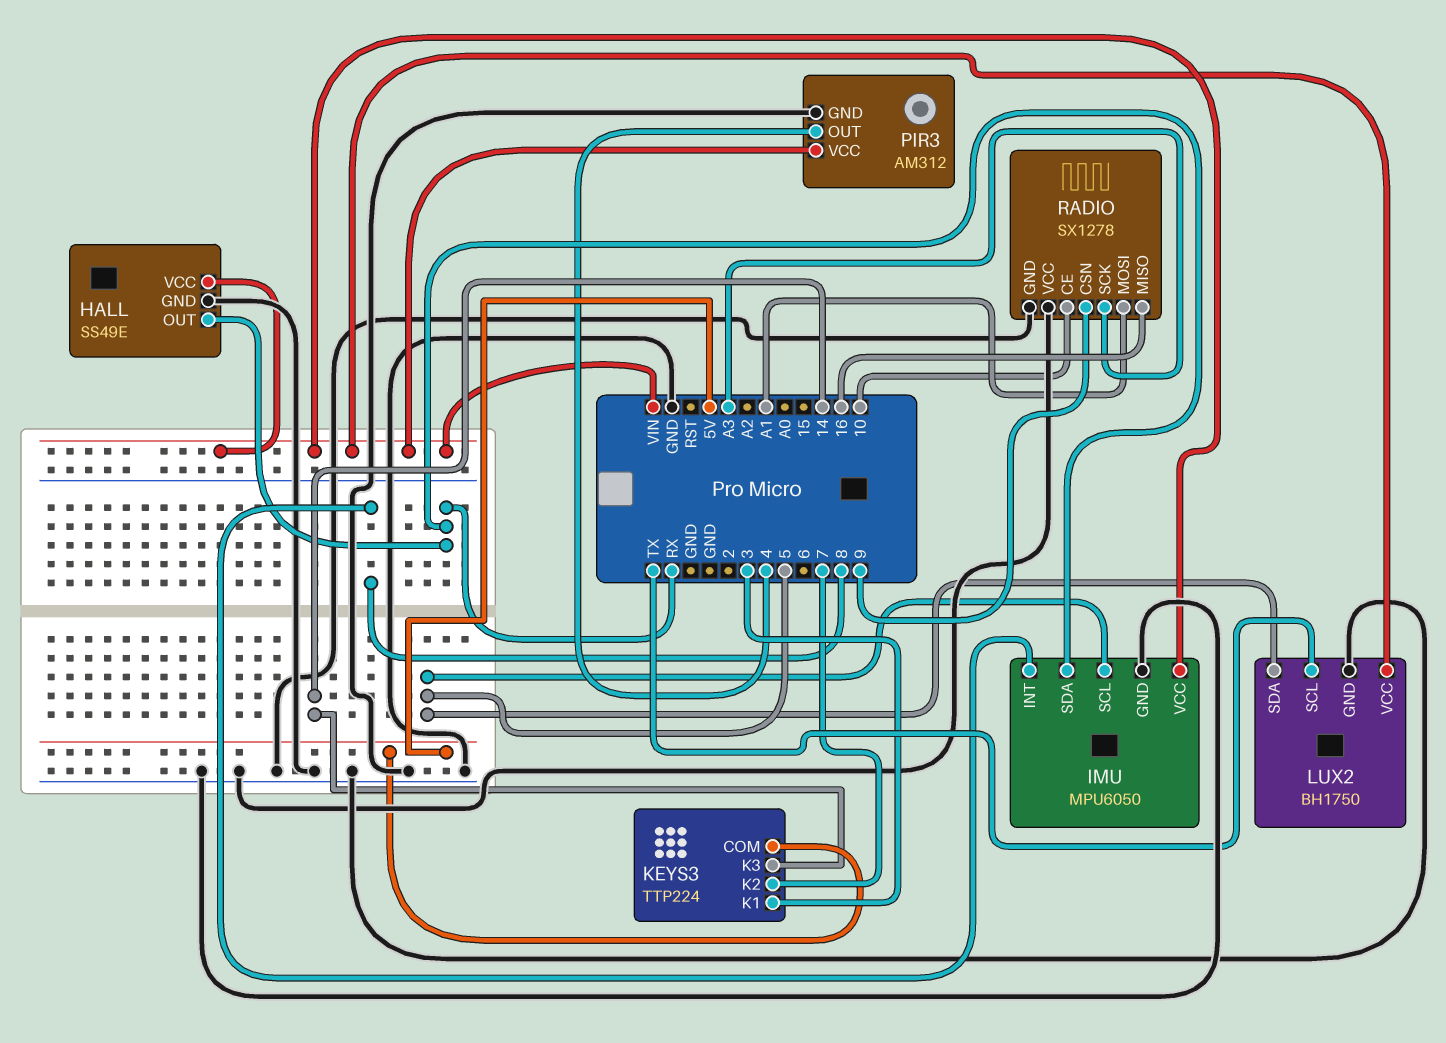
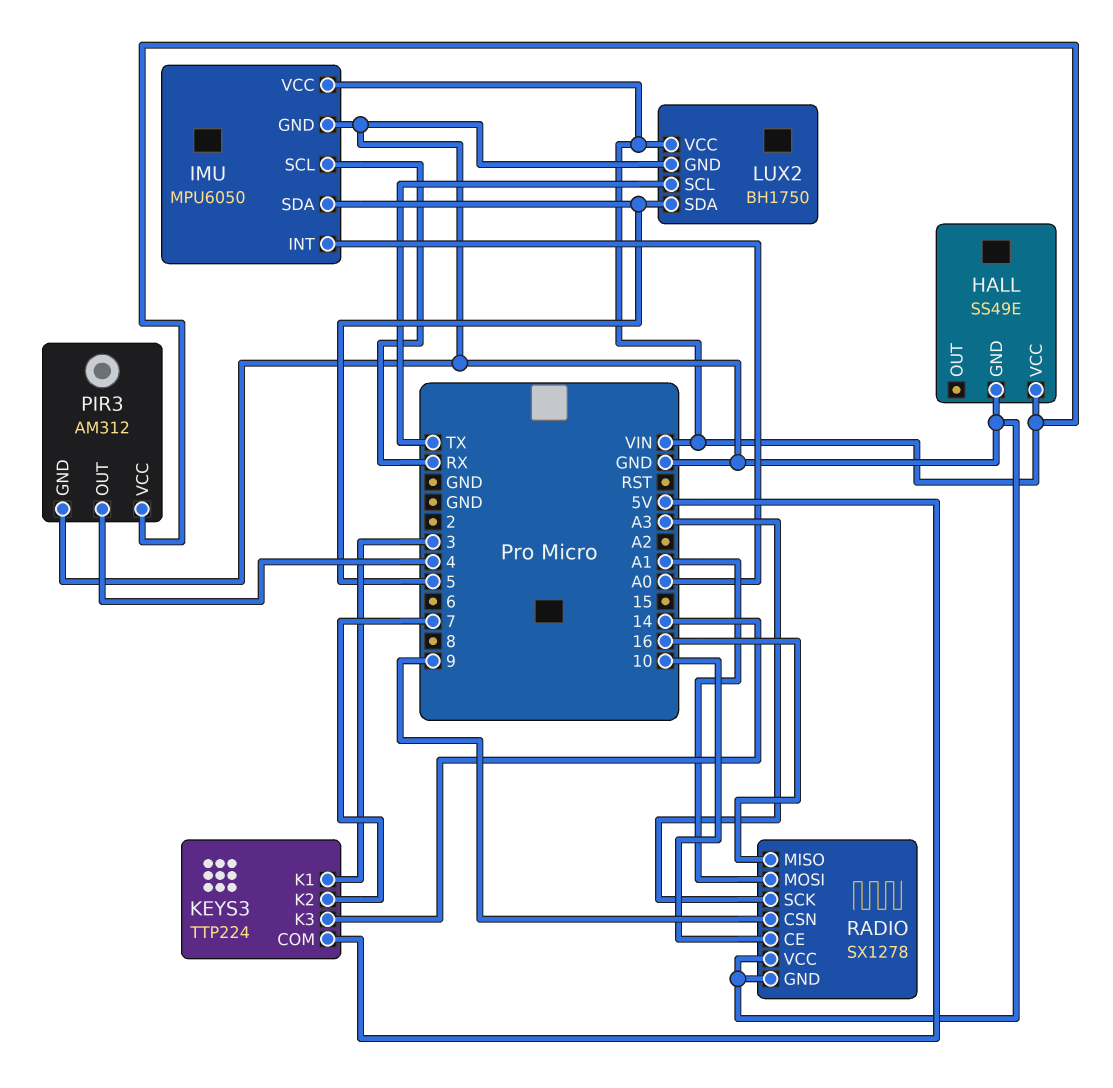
HALL pin OUT: RX -> none
IMU pin INT: 8 -> A0
IMU pin SCL: 5 -> RX
IMU pin SDA: RX -> 5

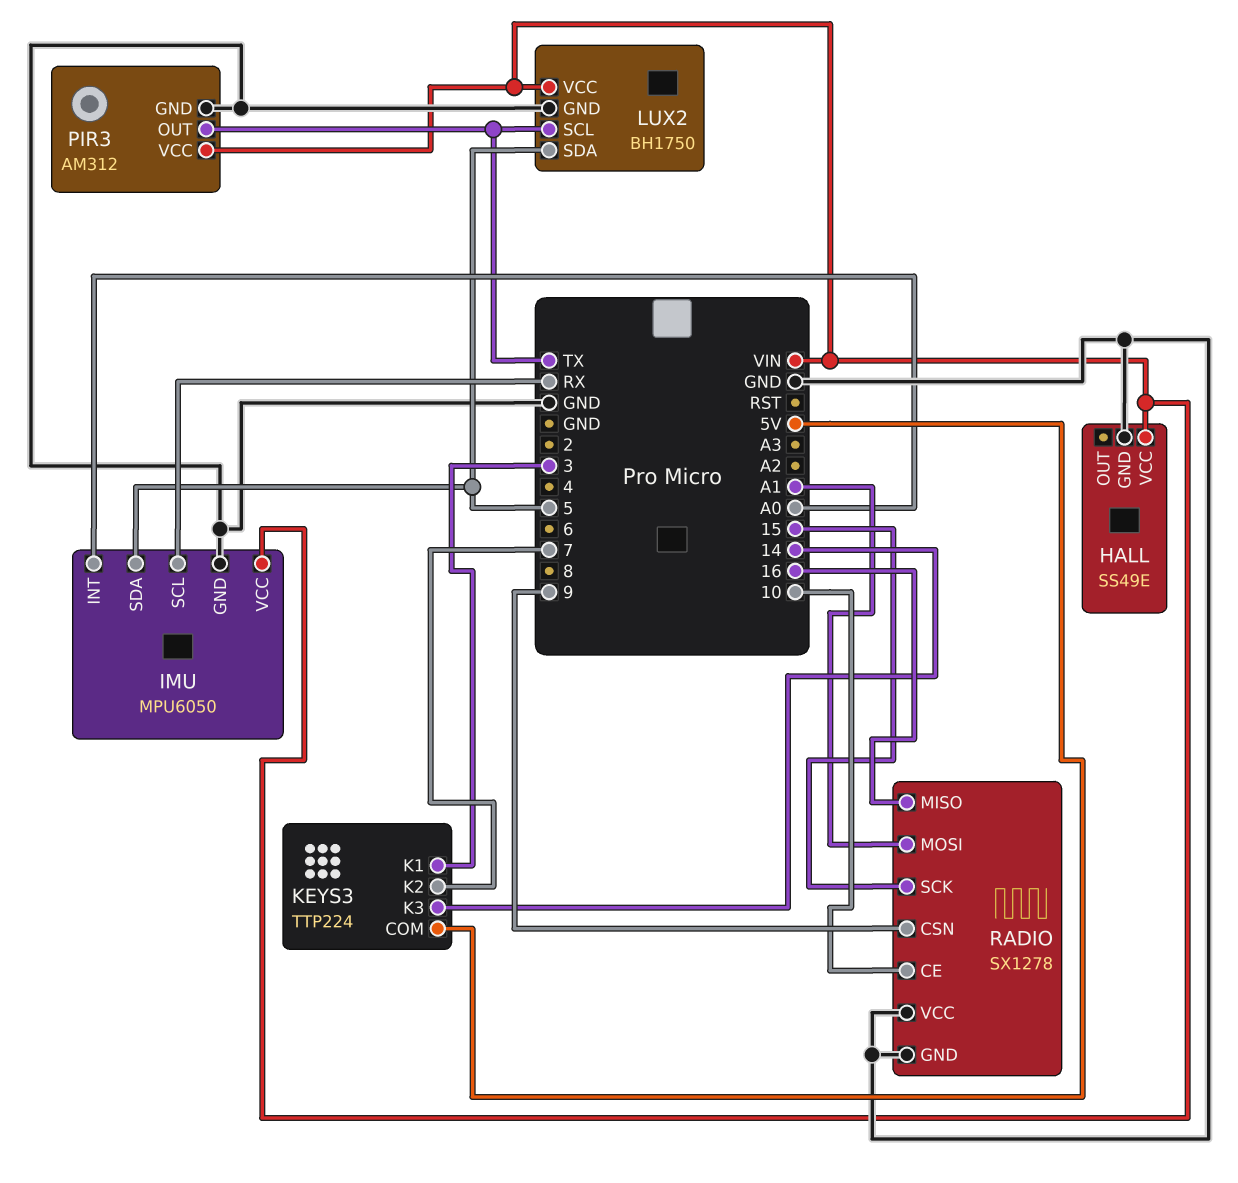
PIR3 pin OUT: 4 -> TX
RADIO pin SCK: A3 -> 15

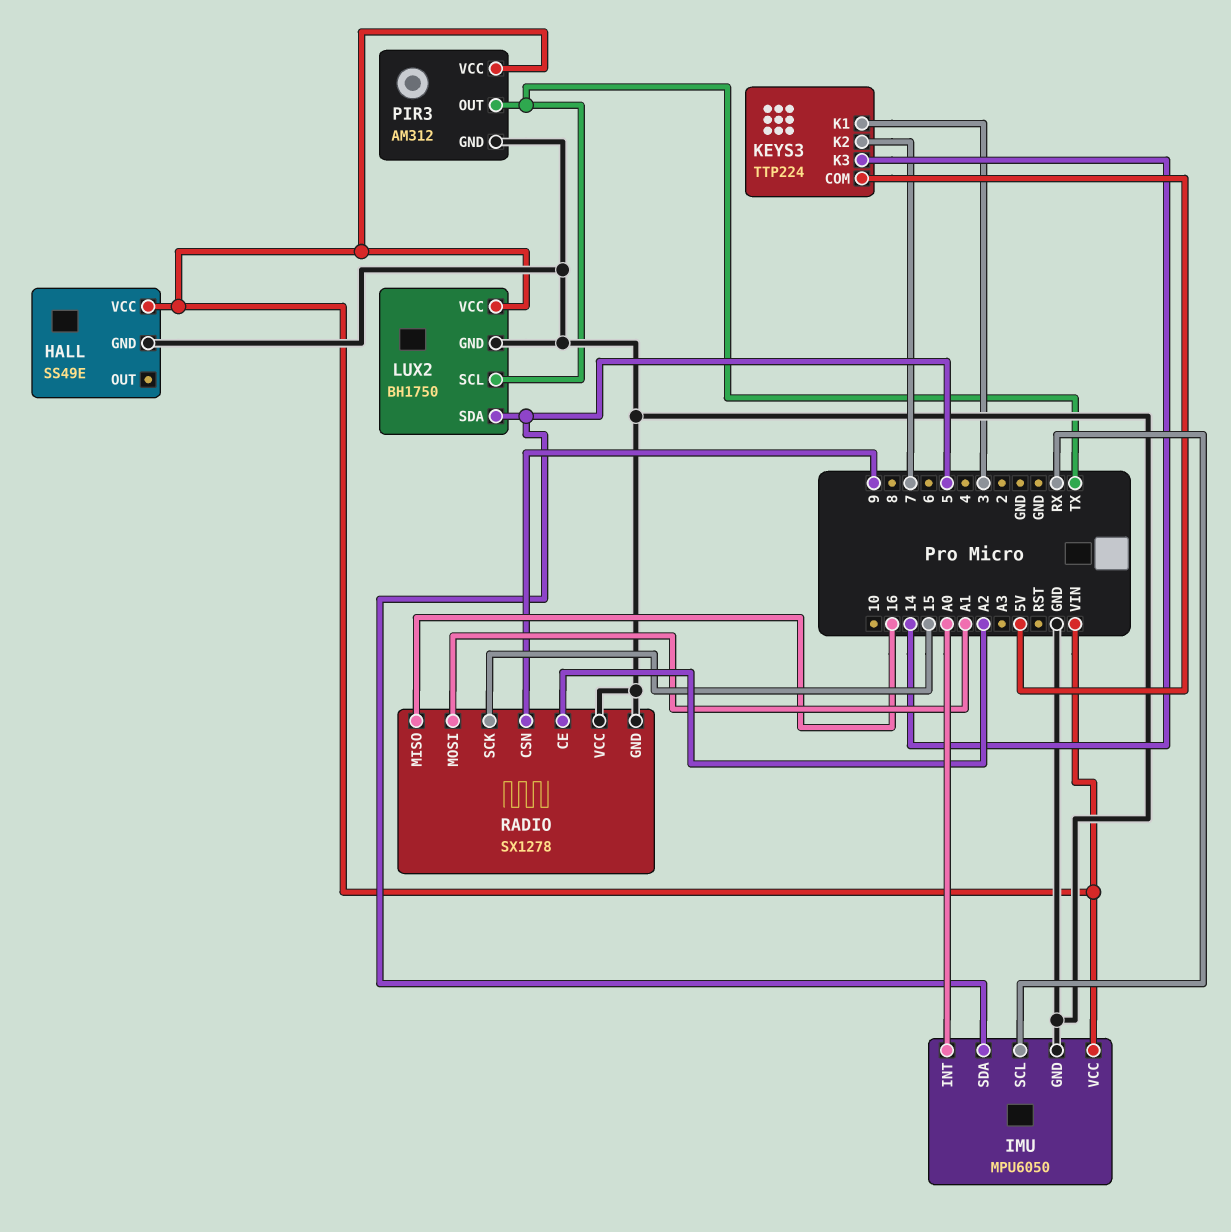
RADIO pin CE: 10 -> A2

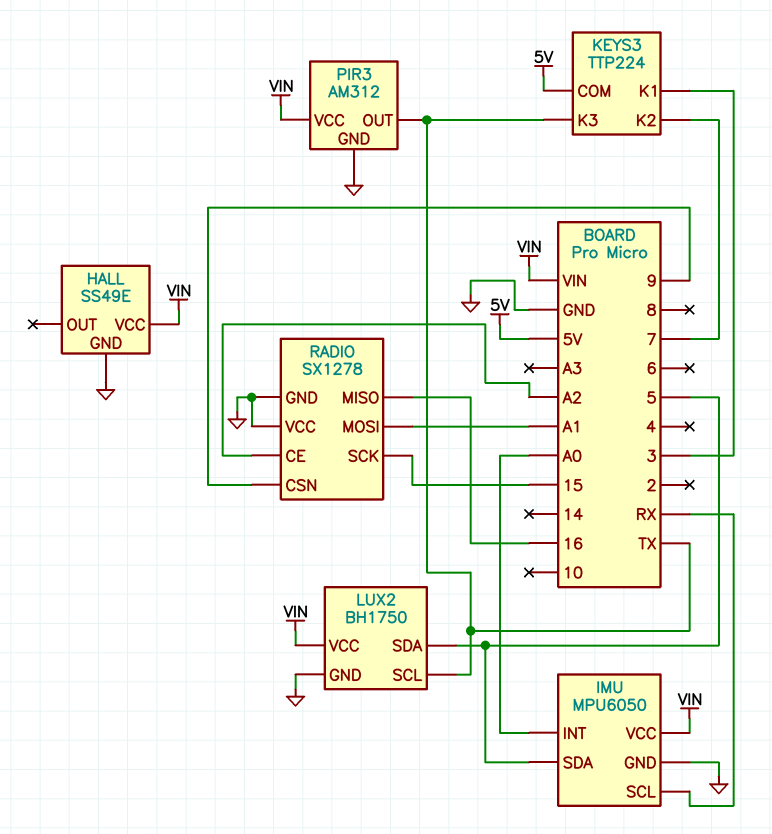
KEYS3 pin K3: 14 -> TX

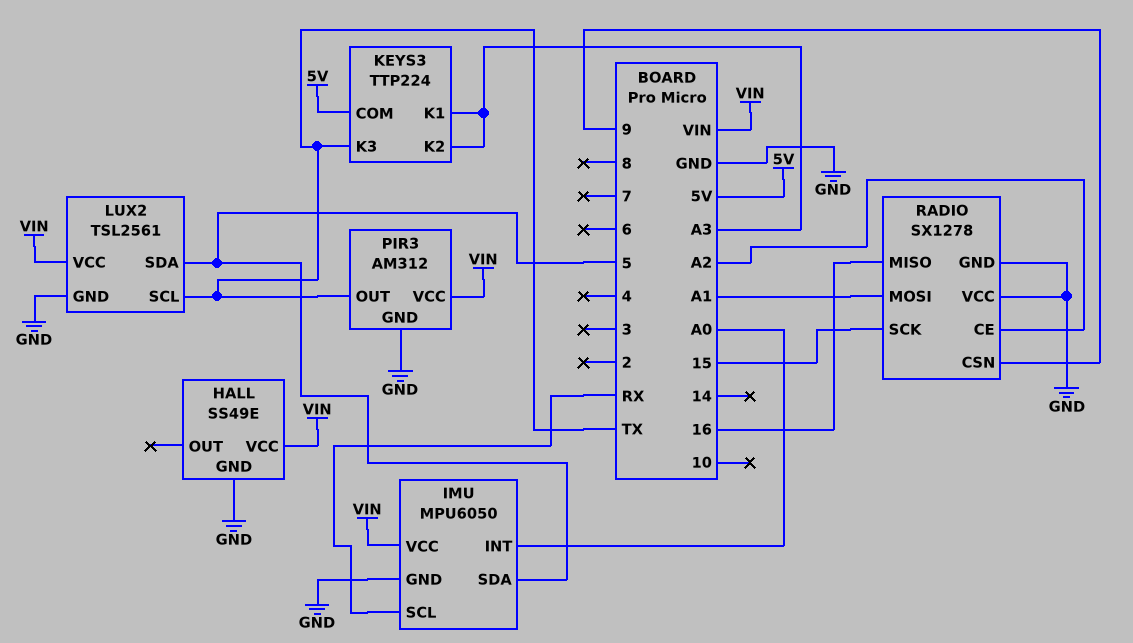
KEYS3 pin K1: 3 -> A3
KEYS3 pin K2: 7 -> A3
LUX2: BH1750 -> TSL2561

